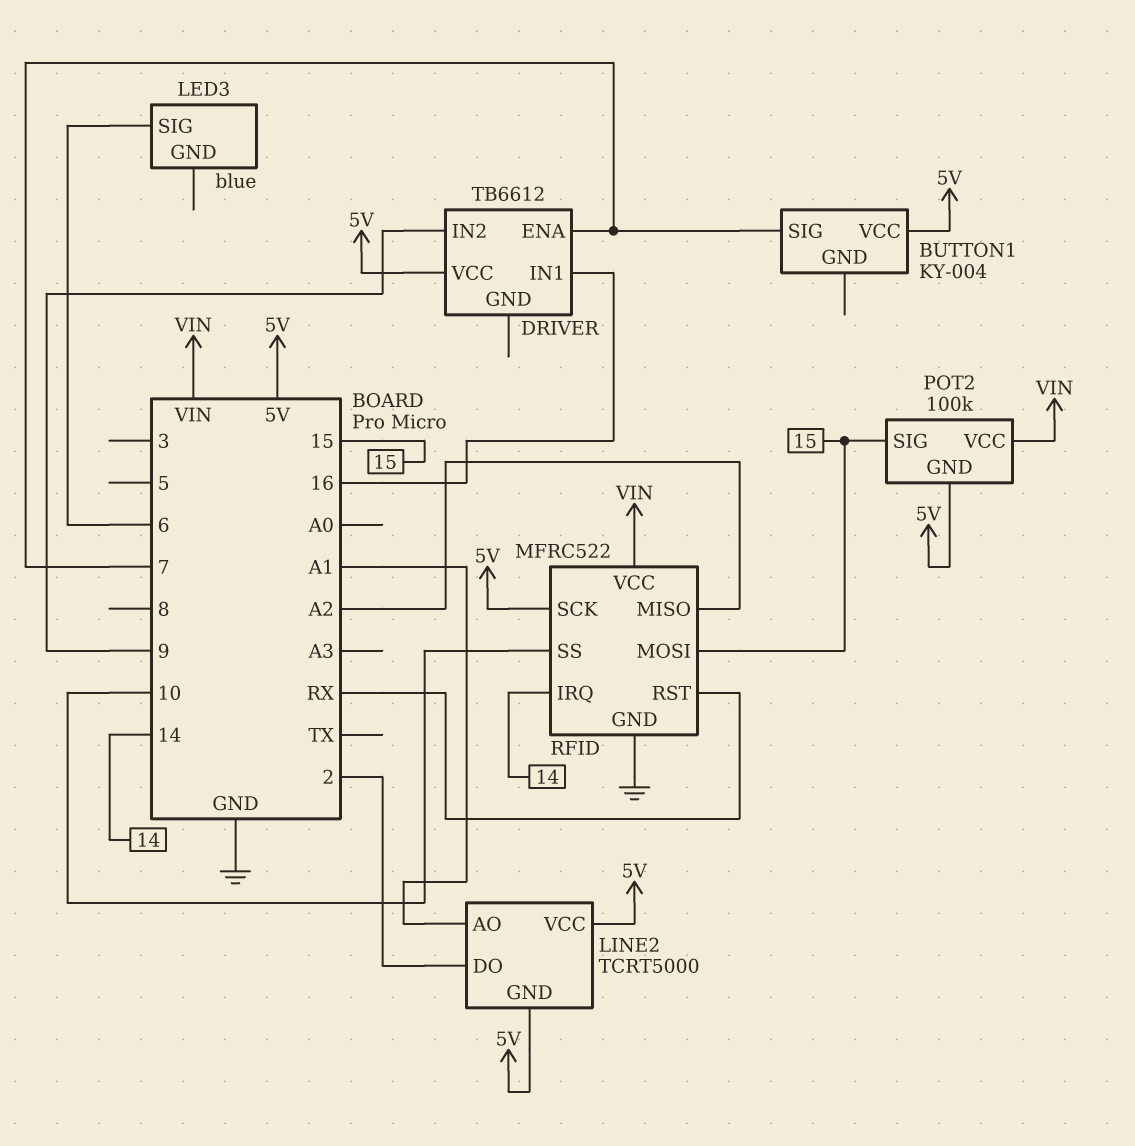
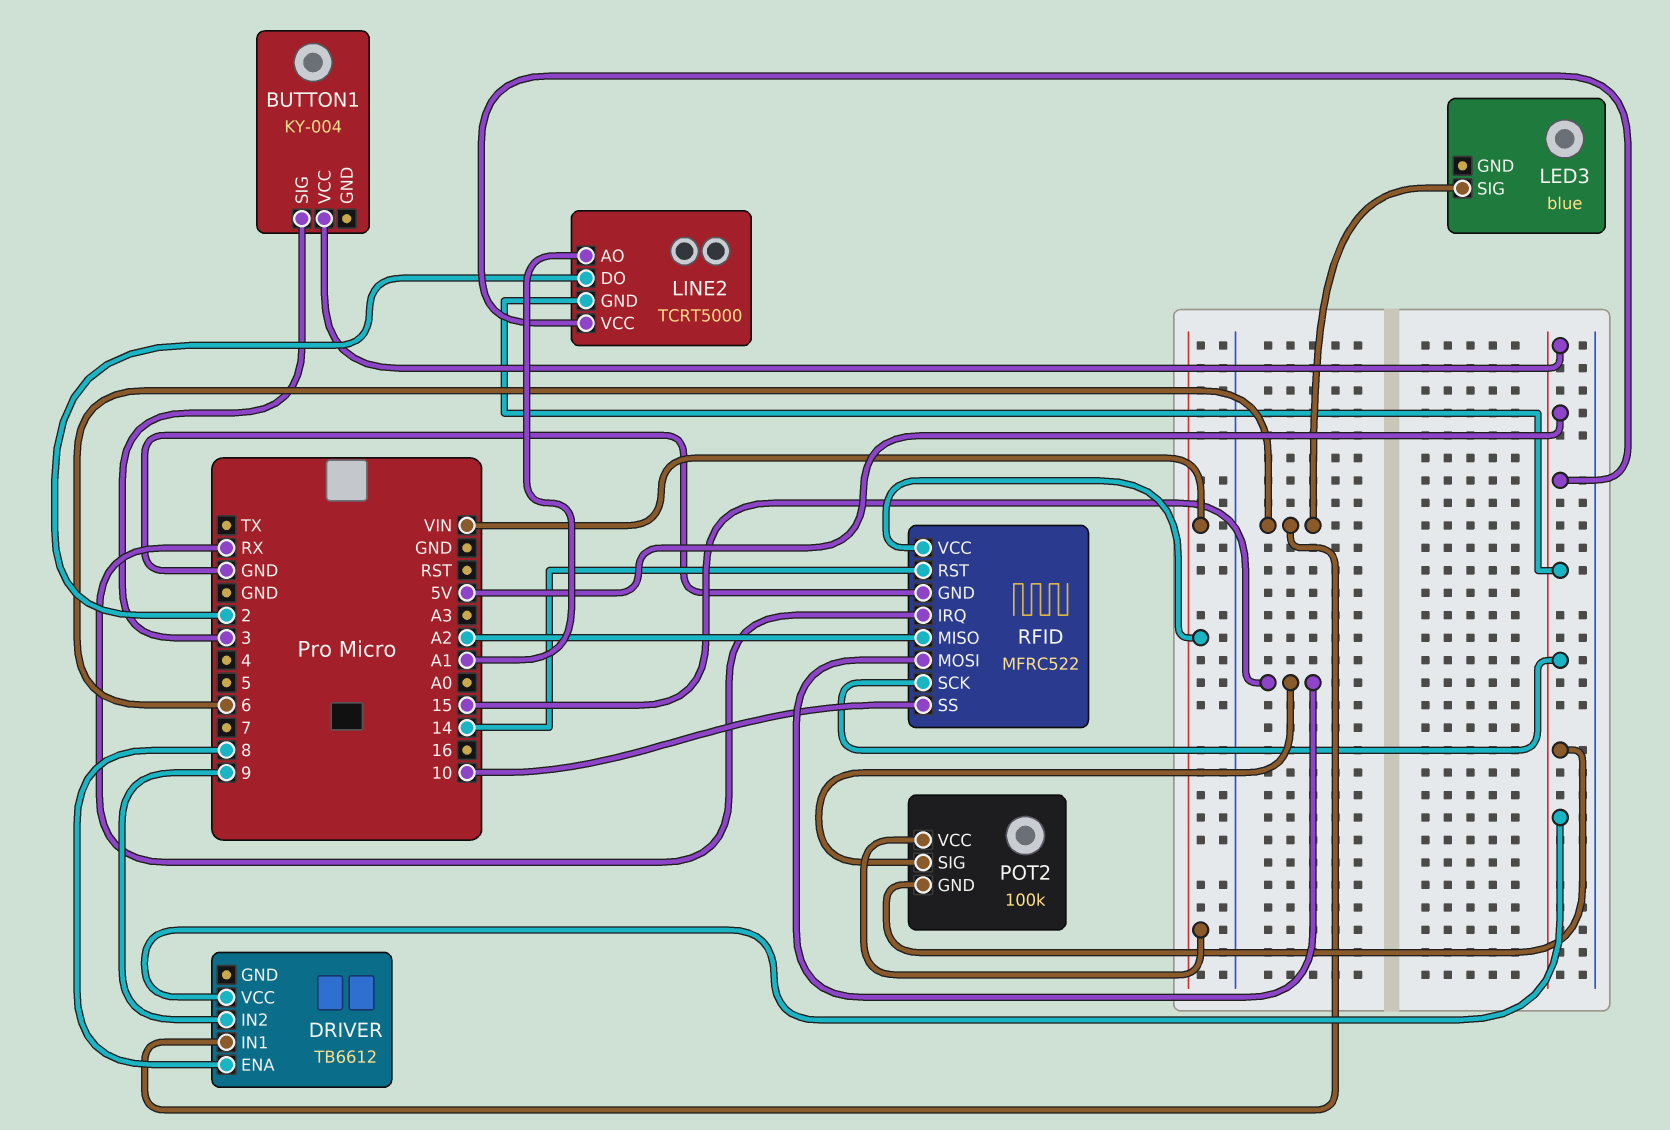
BUTTON1 pin SIG: 7 -> 3
DRIVER pin ENA: 7 -> 8
DRIVER pin IN1: 16 -> 6
RFID pin IRQ: 14 -> RX
RFID pin RST: RX -> 14

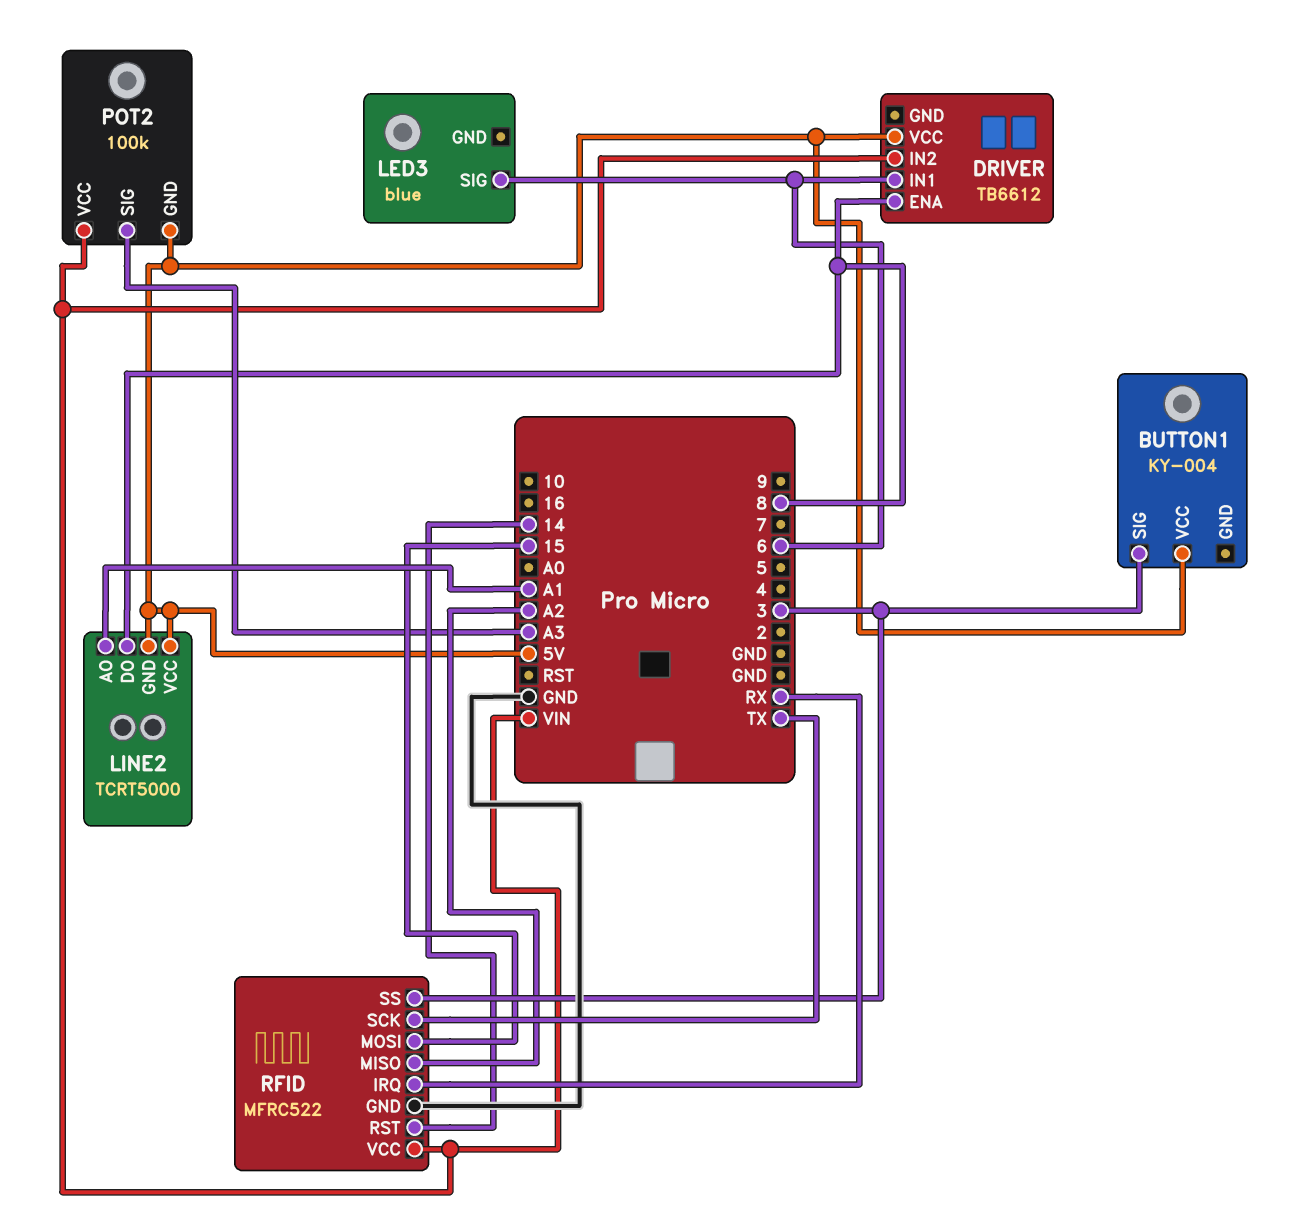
DRIVER pin IN2: 9 -> VIN
LINE2 pin DO: 2 -> 8
POT2 pin SIG: 15 -> A3
RFID pin SCK: 5V -> TX
RFID pin SS: 10 -> 3

